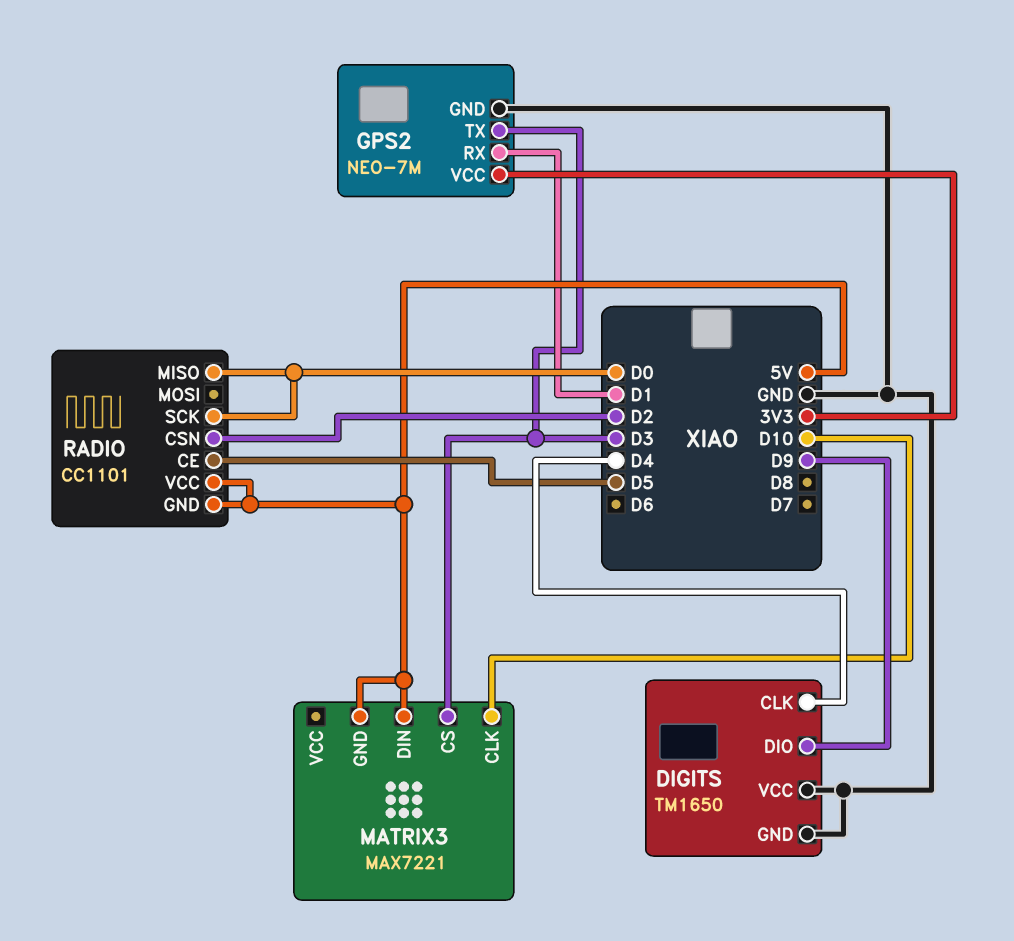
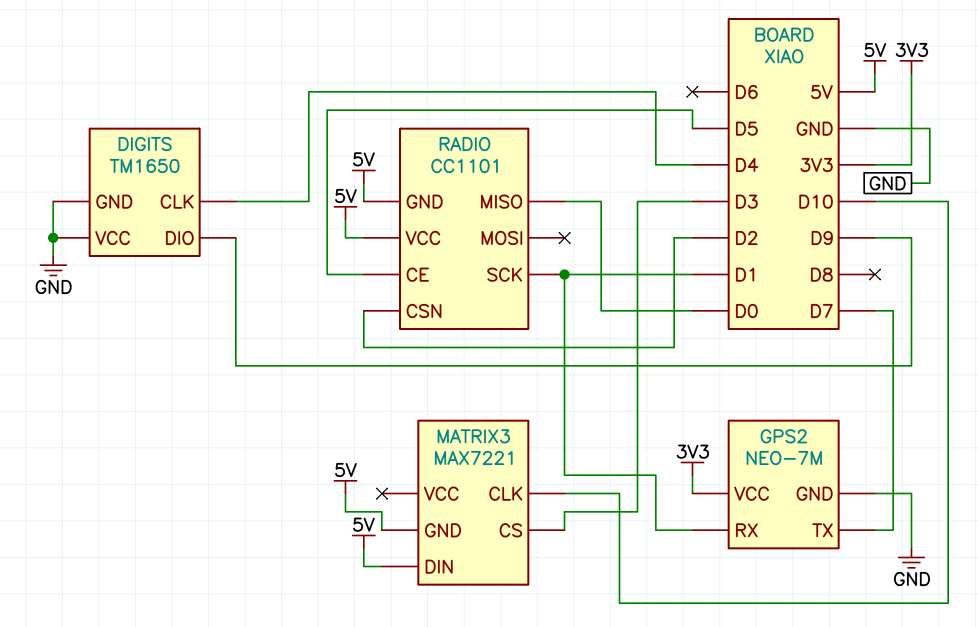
GPS2 pin TX: D3 -> D7
RADIO pin SCK: D0 -> D1

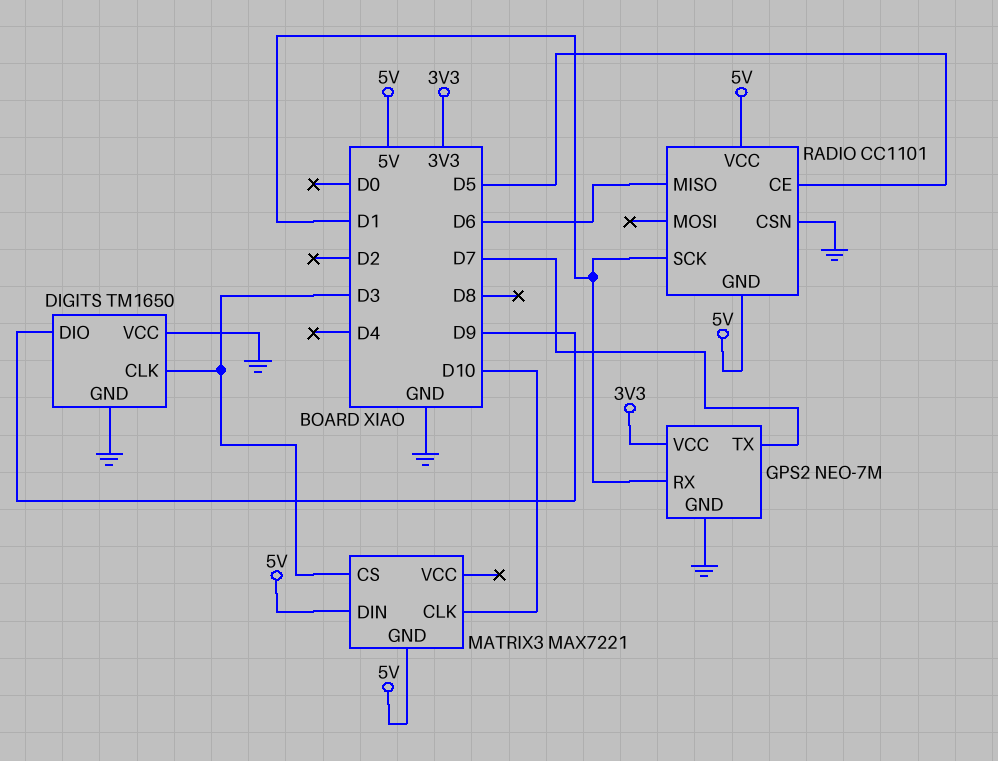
DIGITS pin CLK: D4 -> D3
RADIO pin CSN: D2 -> GND
RADIO pin MISO: D0 -> D6

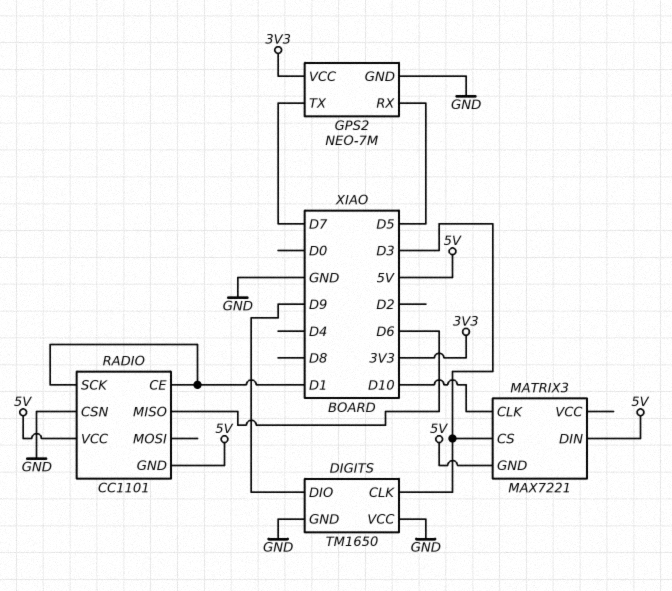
GPS2 pin RX: D1 -> D5
RADIO pin CE: D5 -> D1

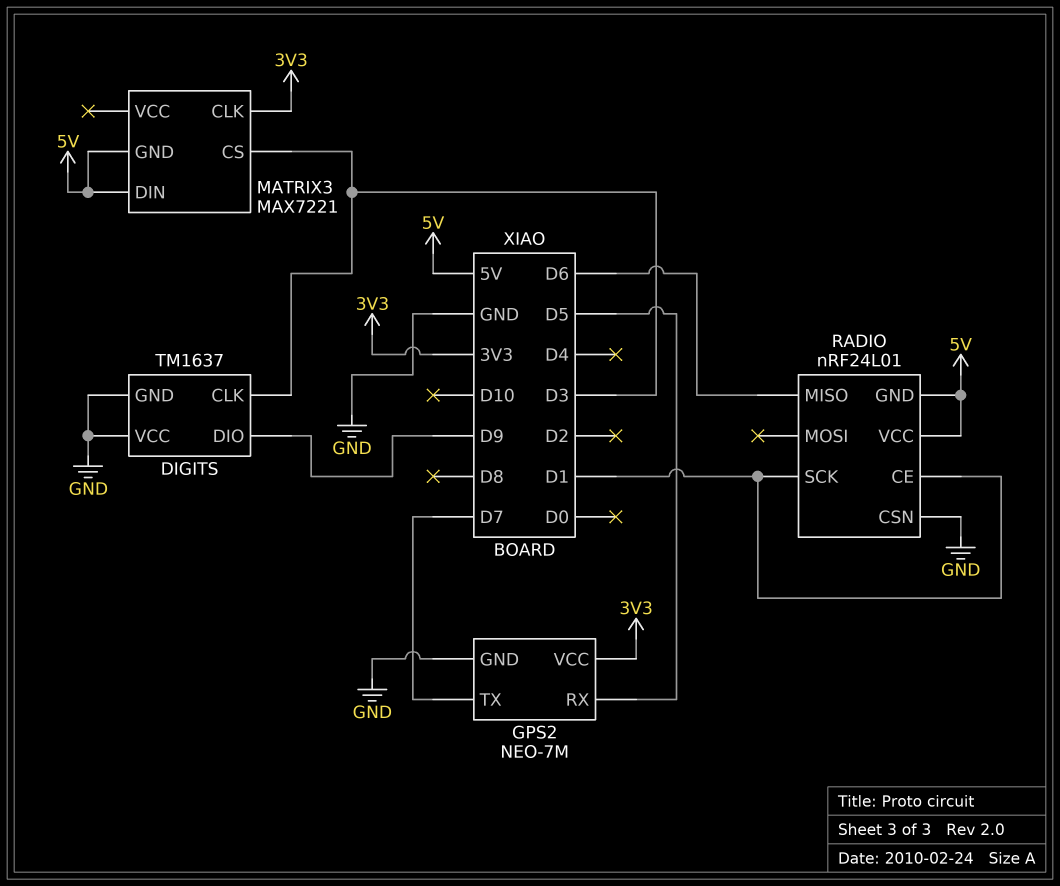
DIGITS: TM1650 -> TM1637
MATRIX3 pin CLK: D10 -> 3V3
RADIO: CC1101 -> nRF24L01

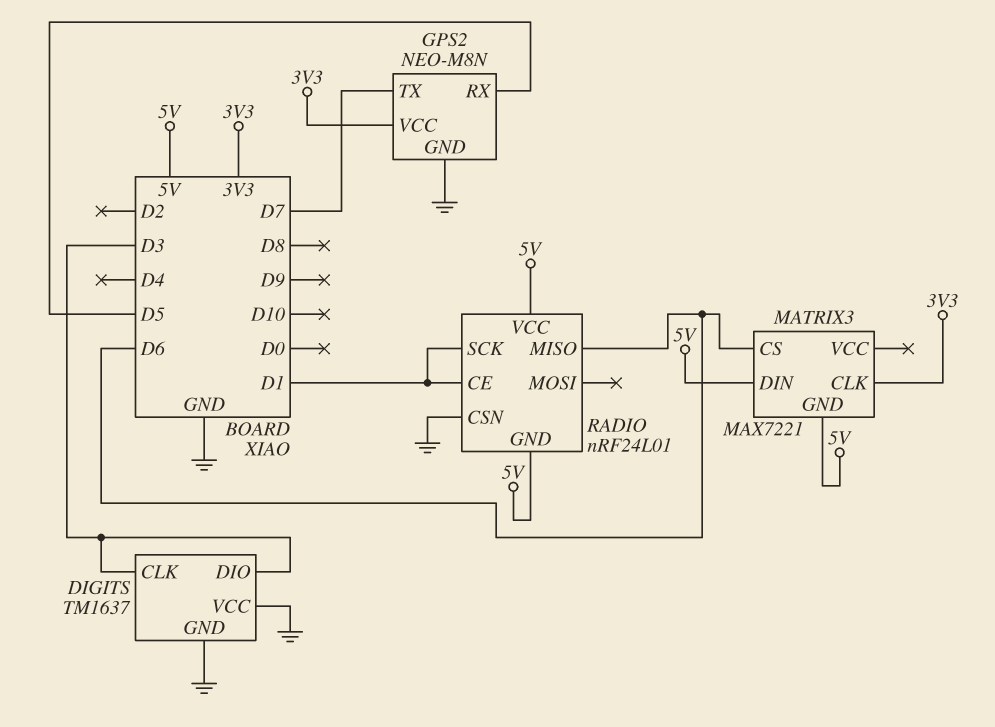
DIGITS pin DIO: D9 -> D3
GPS2: NEO-7M -> NEO-M8N
MATRIX3 pin CS: D3 -> D6

